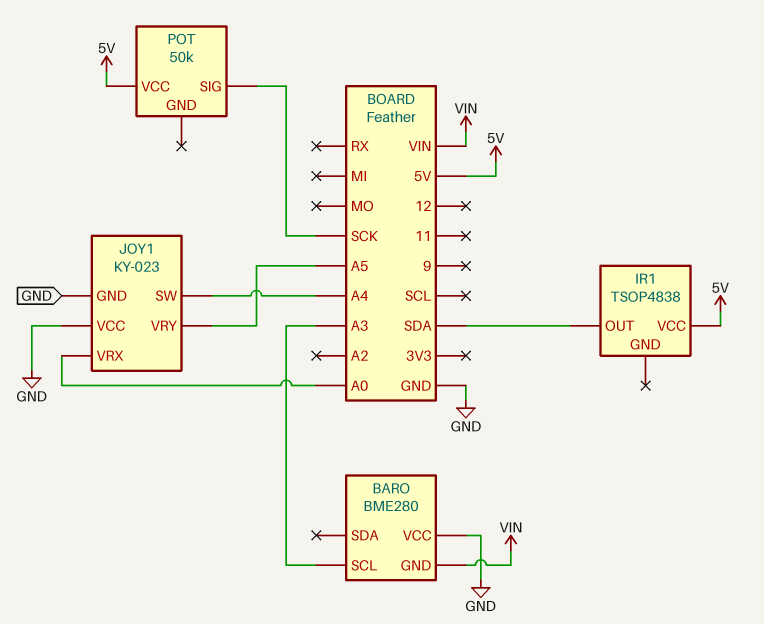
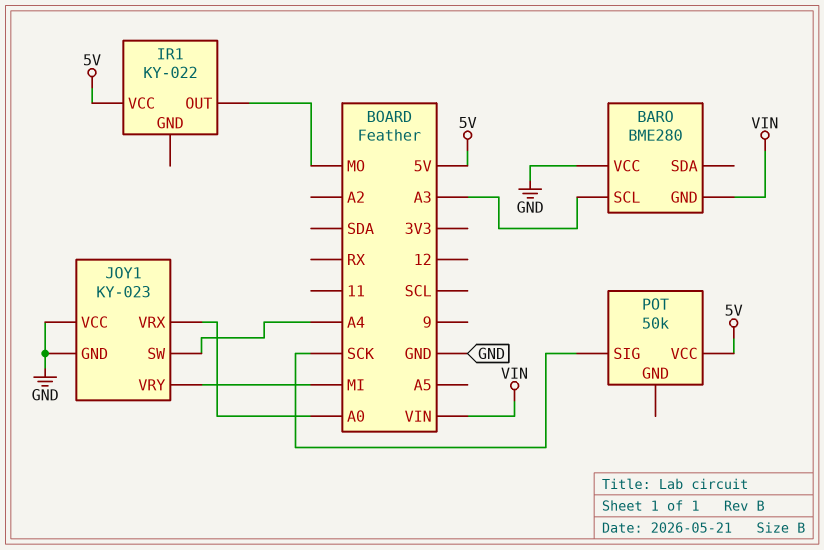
IR1: TSOP4838 -> KY-022
IR1 pin OUT: SDA -> MO
JOY1 pin VRY: A5 -> MI

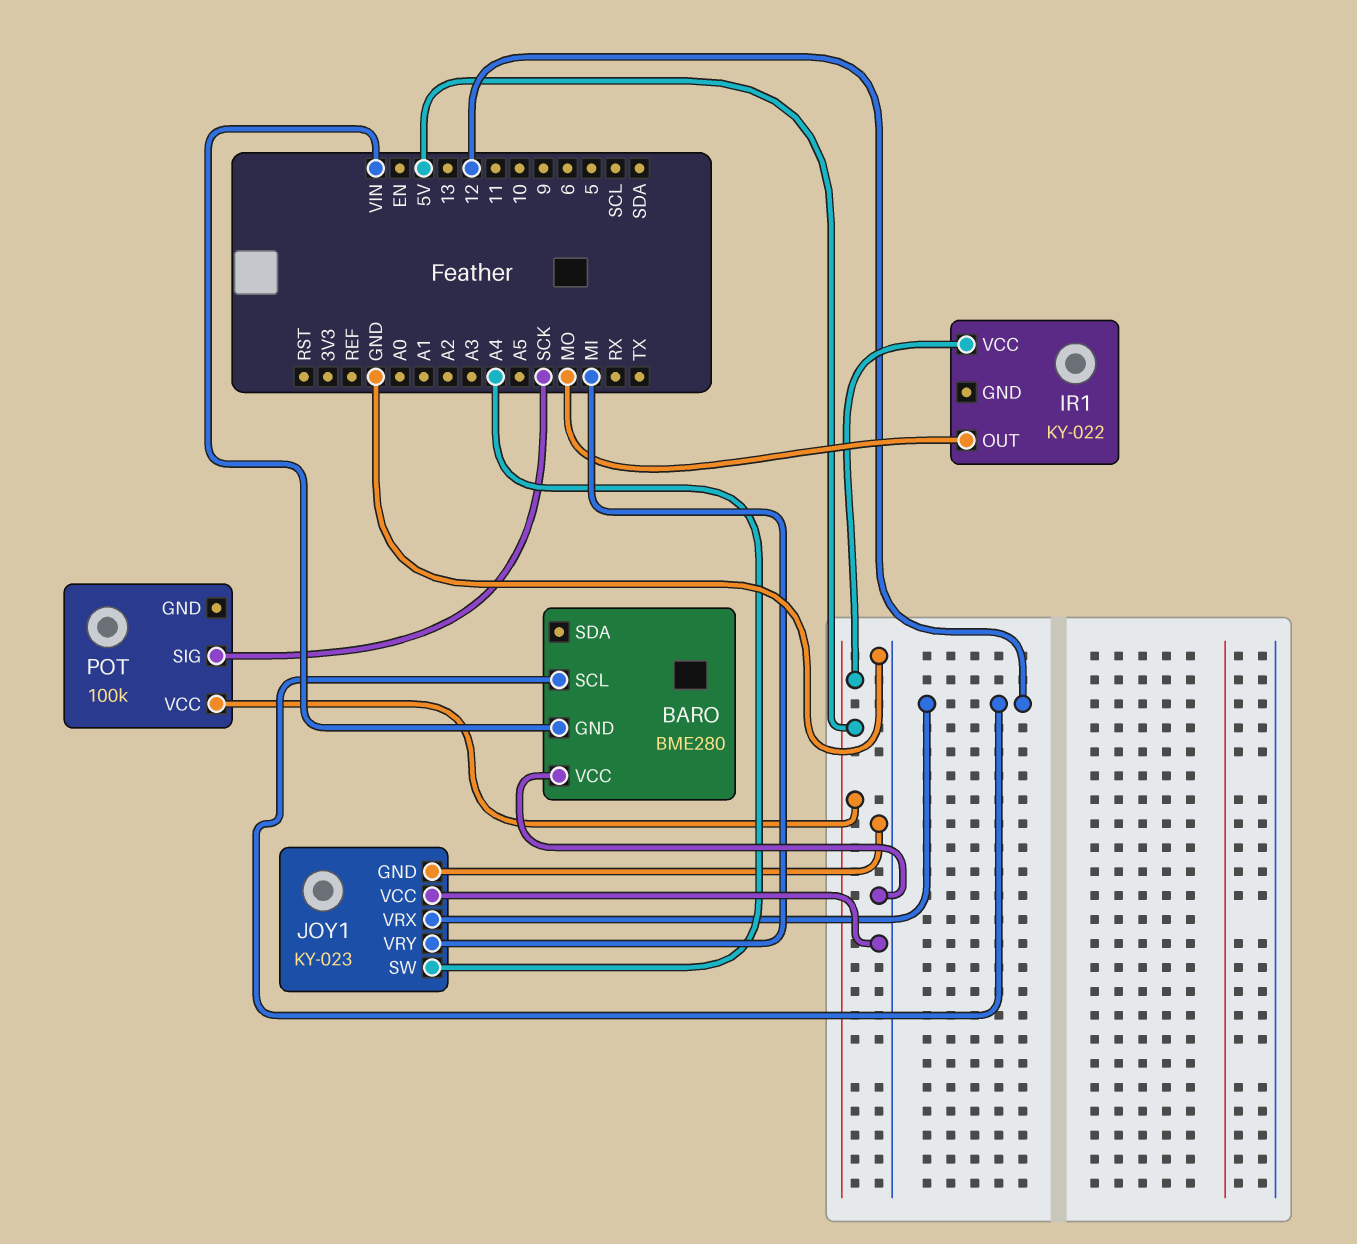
BARO pin SCL: A3 -> 12
JOY1 pin VRX: A0 -> 12
POT: 50k -> 100k

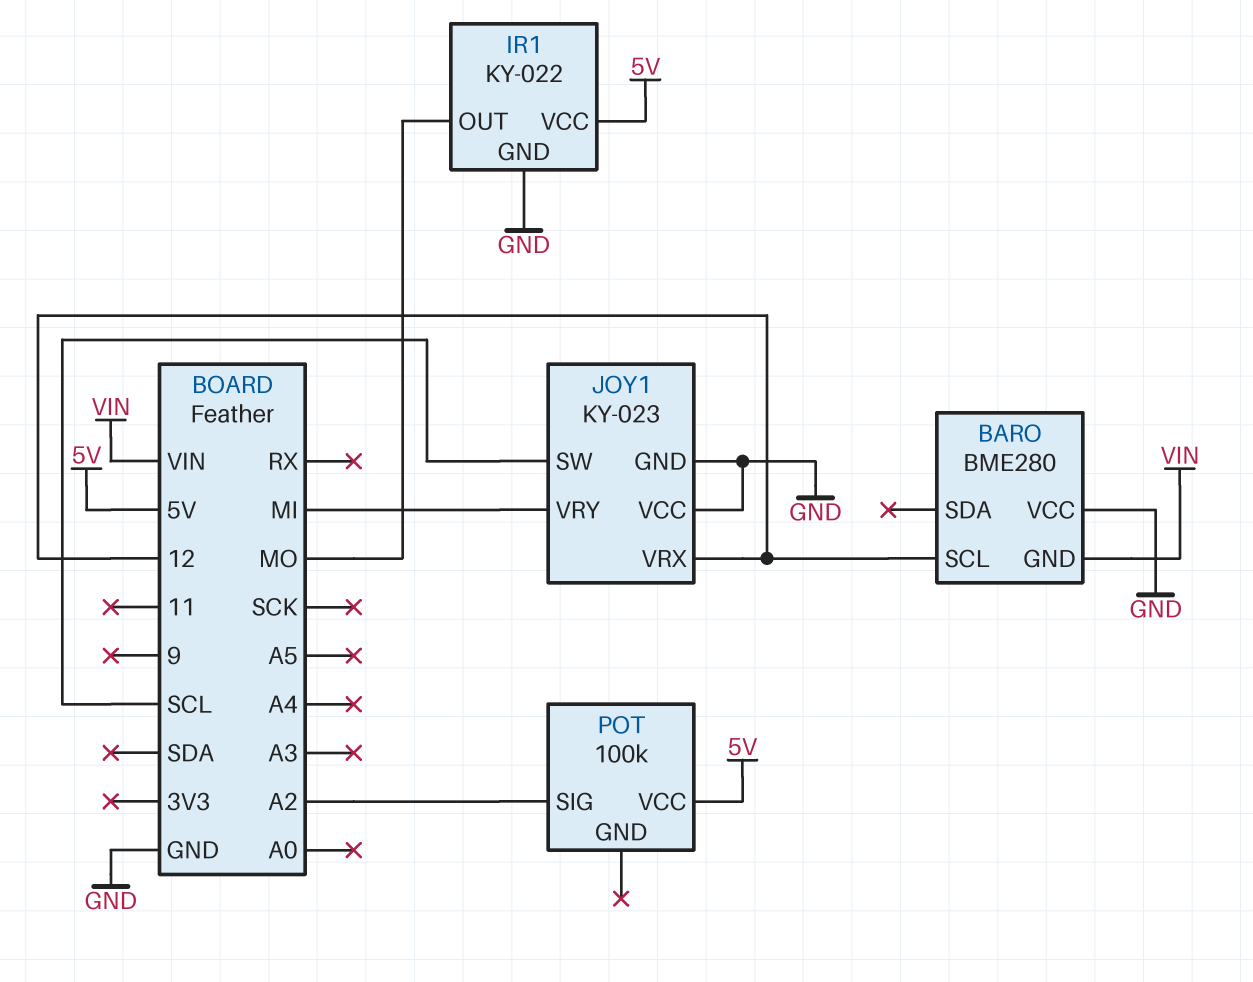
IR1 pin GND: none -> GND
JOY1 pin SW: A4 -> SCL
POT pin SIG: SCK -> A2

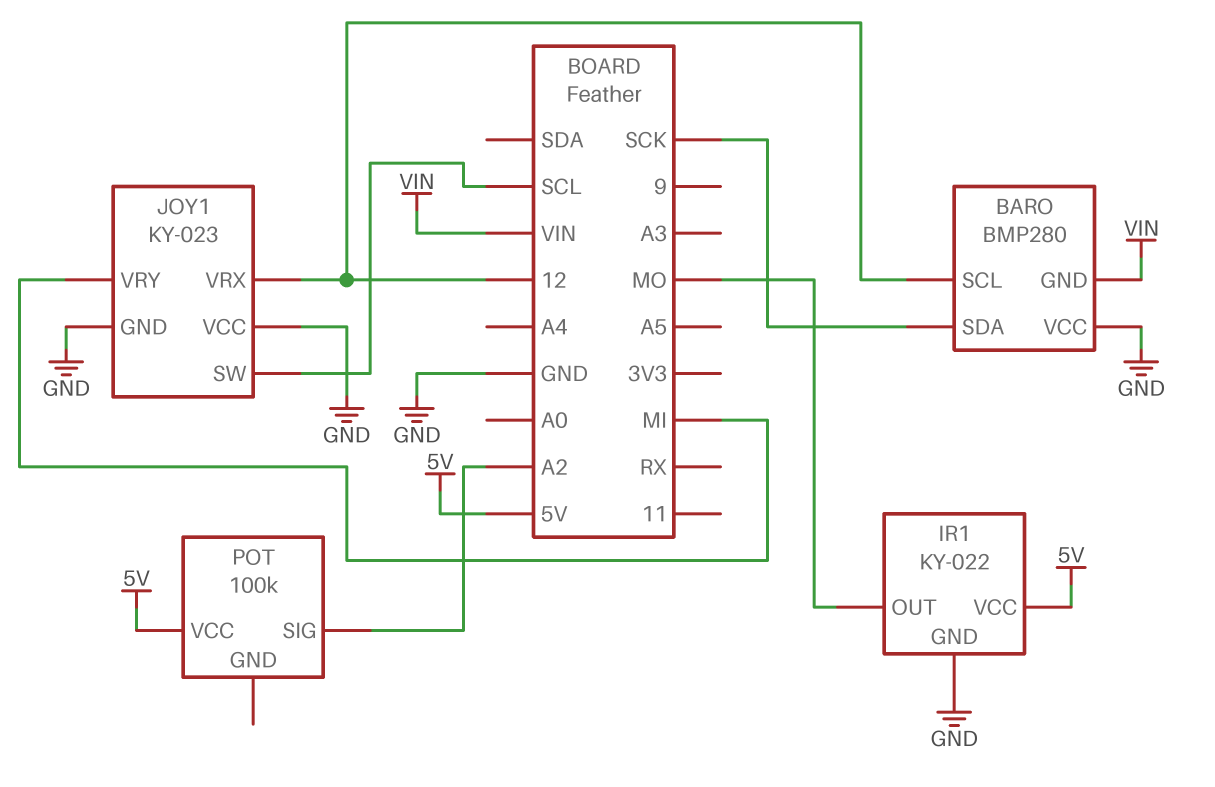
BARO: BME280 -> BMP280
BARO pin SDA: none -> SCK

